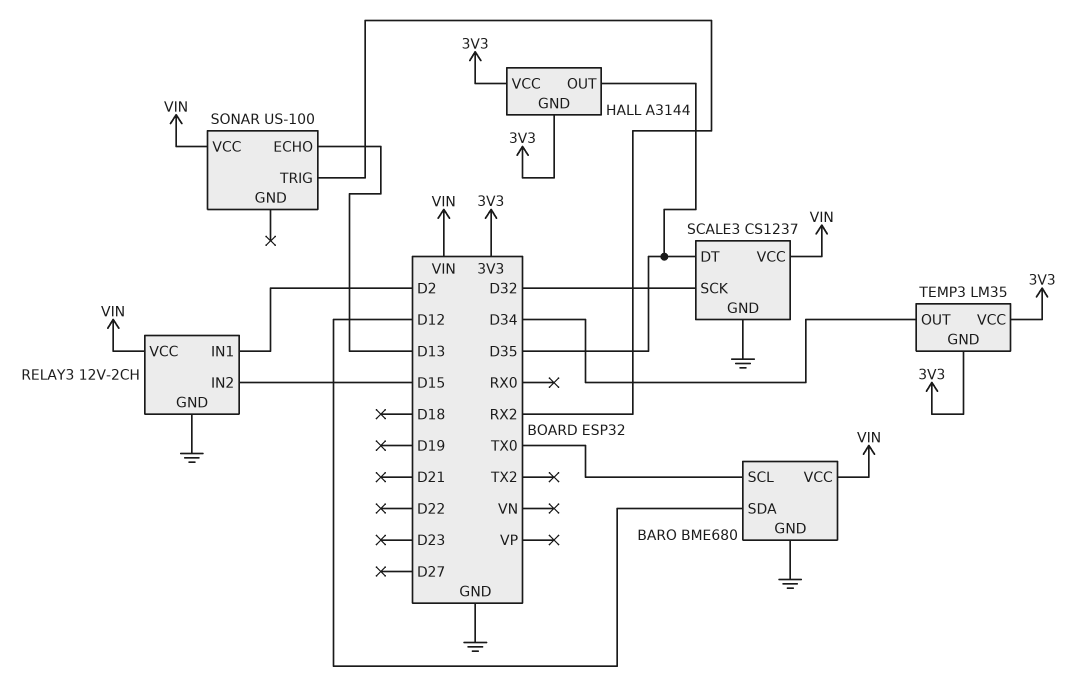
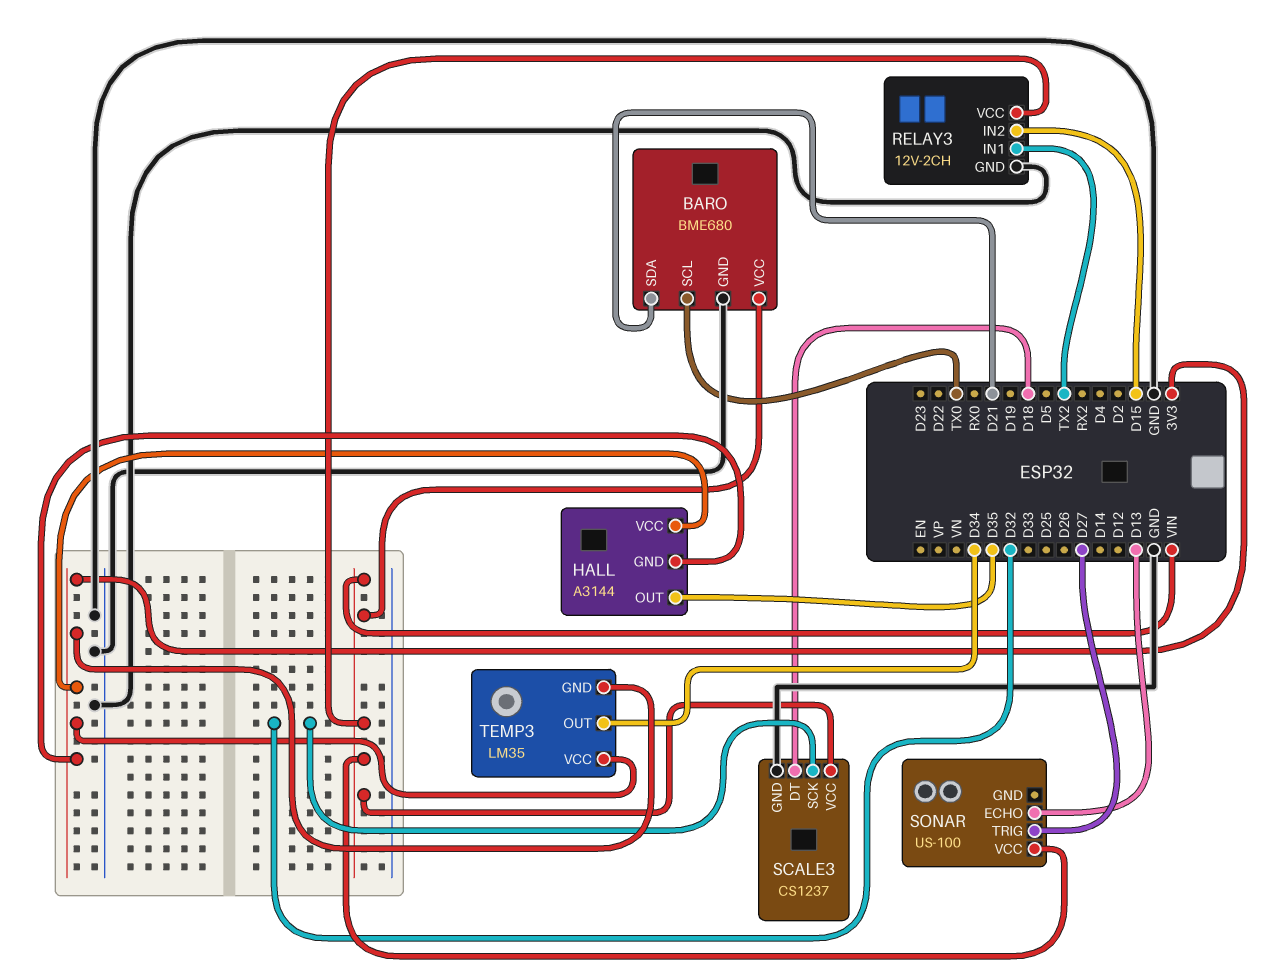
BARO pin SDA: D12 -> D21
RELAY3 pin IN1: D2 -> TX2
SCALE3 pin DT: D35 -> D18
SONAR pin TRIG: RX2 -> D27

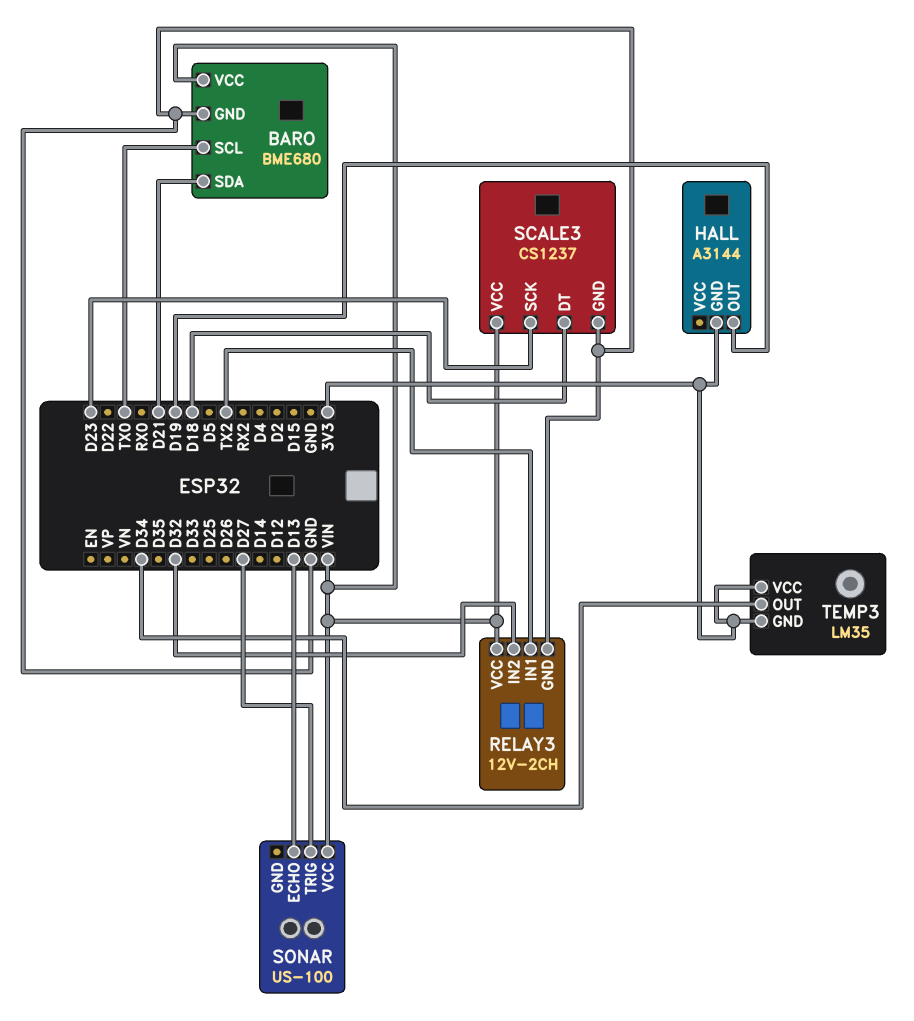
HALL pin OUT: D35 -> D19
HALL pin VCC: 3V3 -> none
RELAY3 pin IN2: D15 -> D32
SCALE3 pin SCK: D32 -> D23

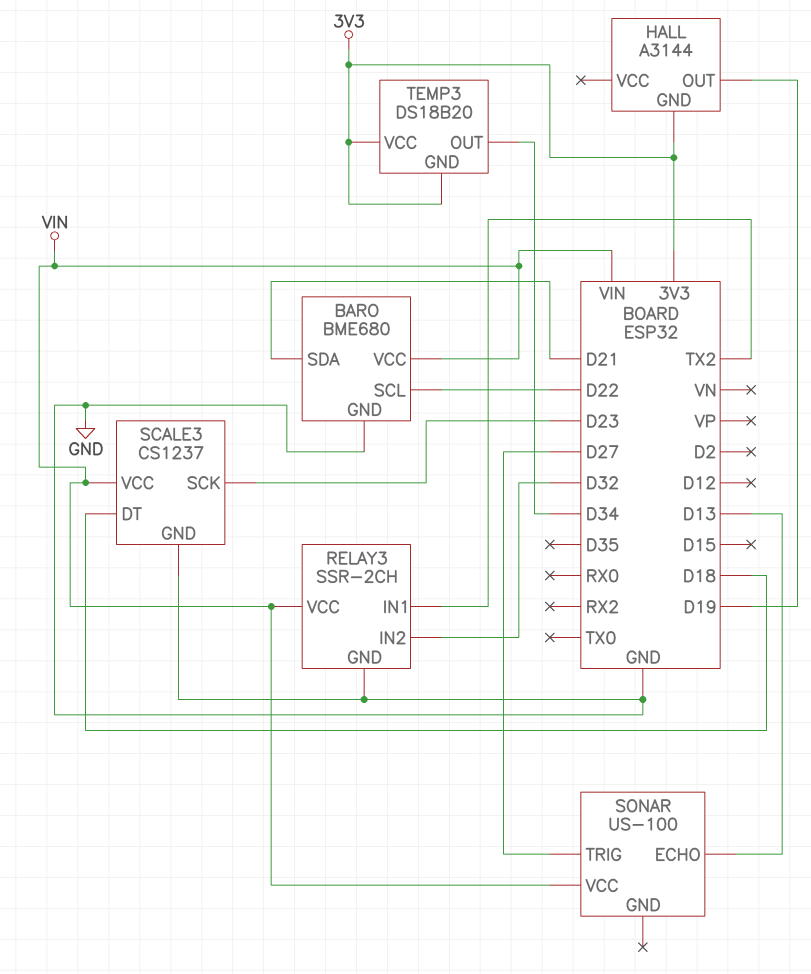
BARO pin SCL: TX0 -> D22
RELAY3: 12V-2CH -> SSR-2CH
TEMP3: LM35 -> DS18B20

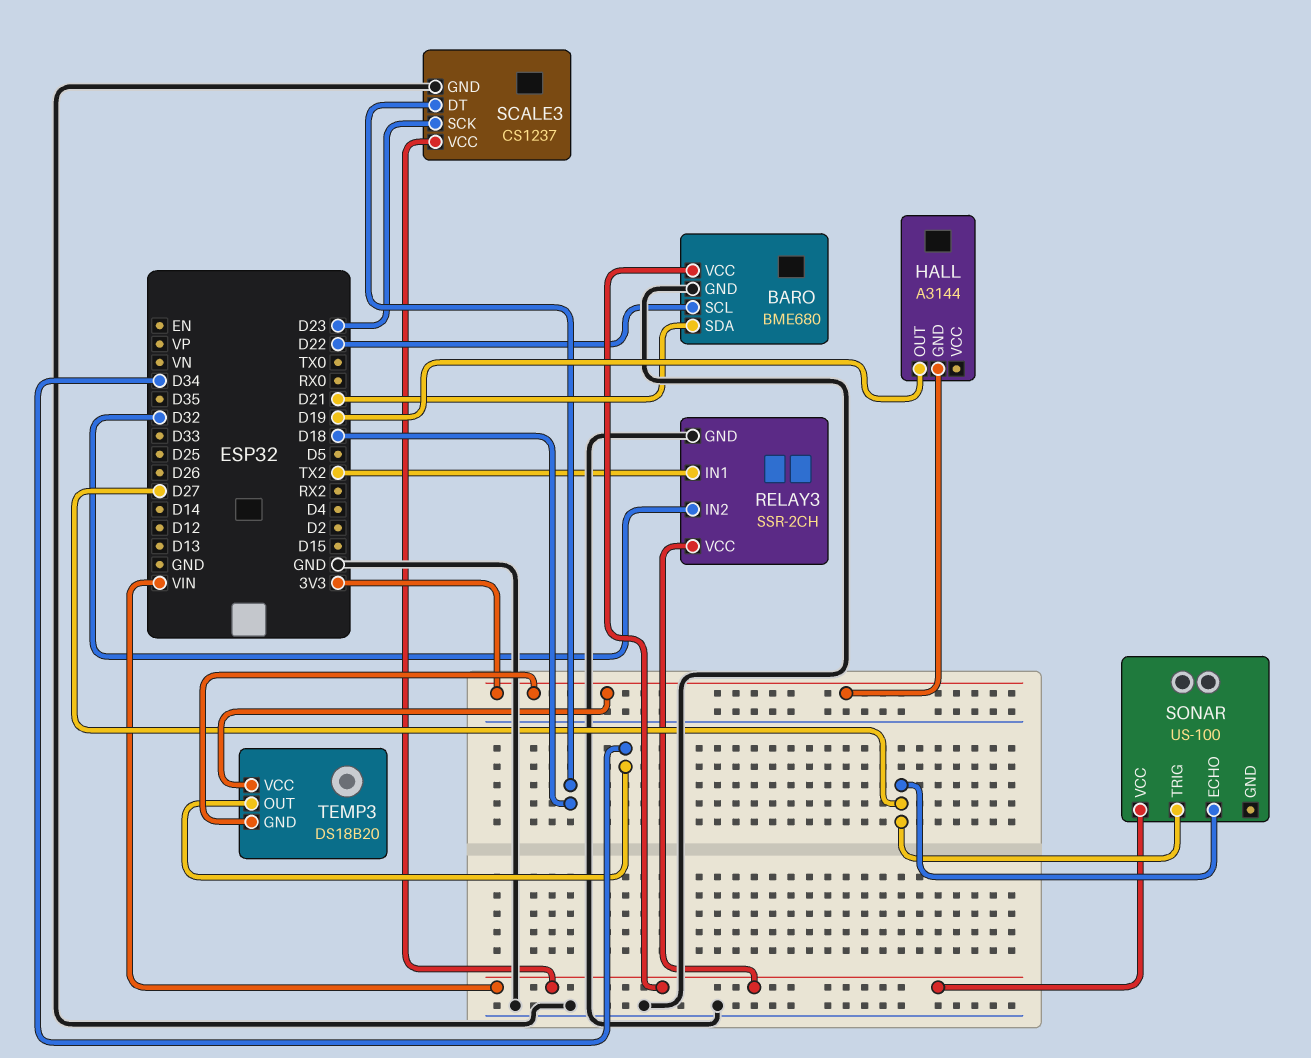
SONAR pin ECHO: D13 -> D27

